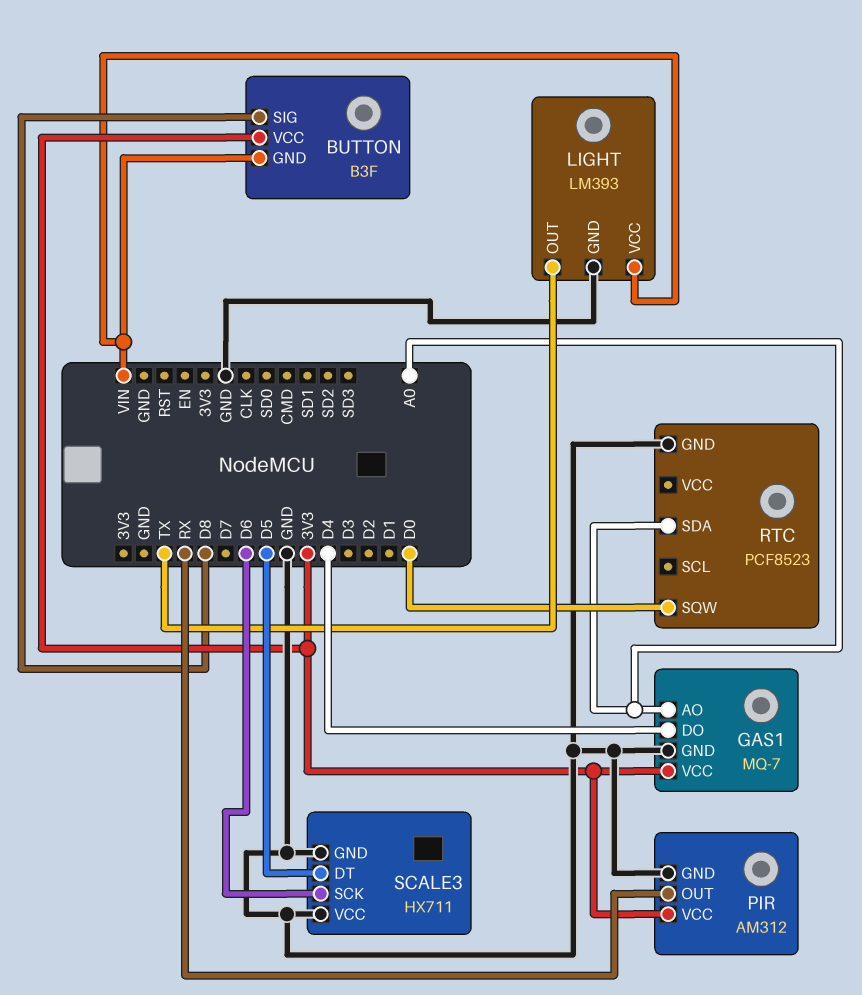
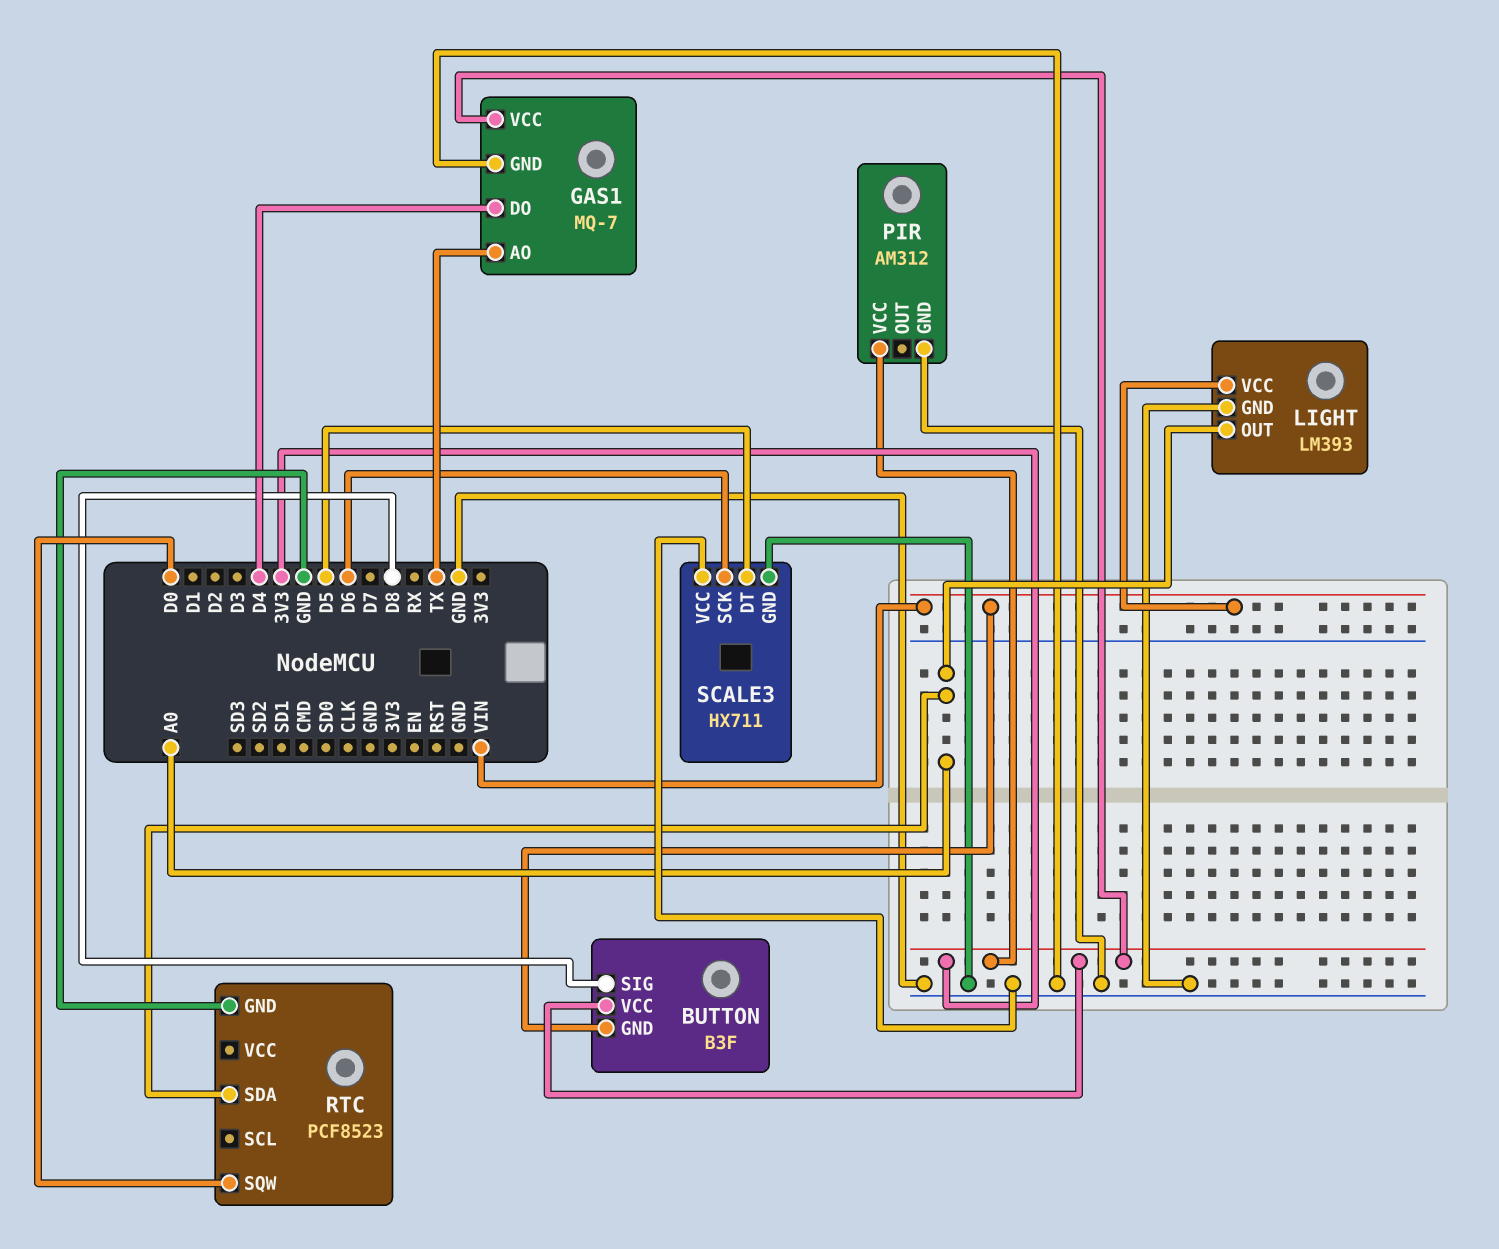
GAS1 pin AO: A0 -> TX
LIGHT pin OUT: TX -> A0
PIR pin OUT: RX -> none

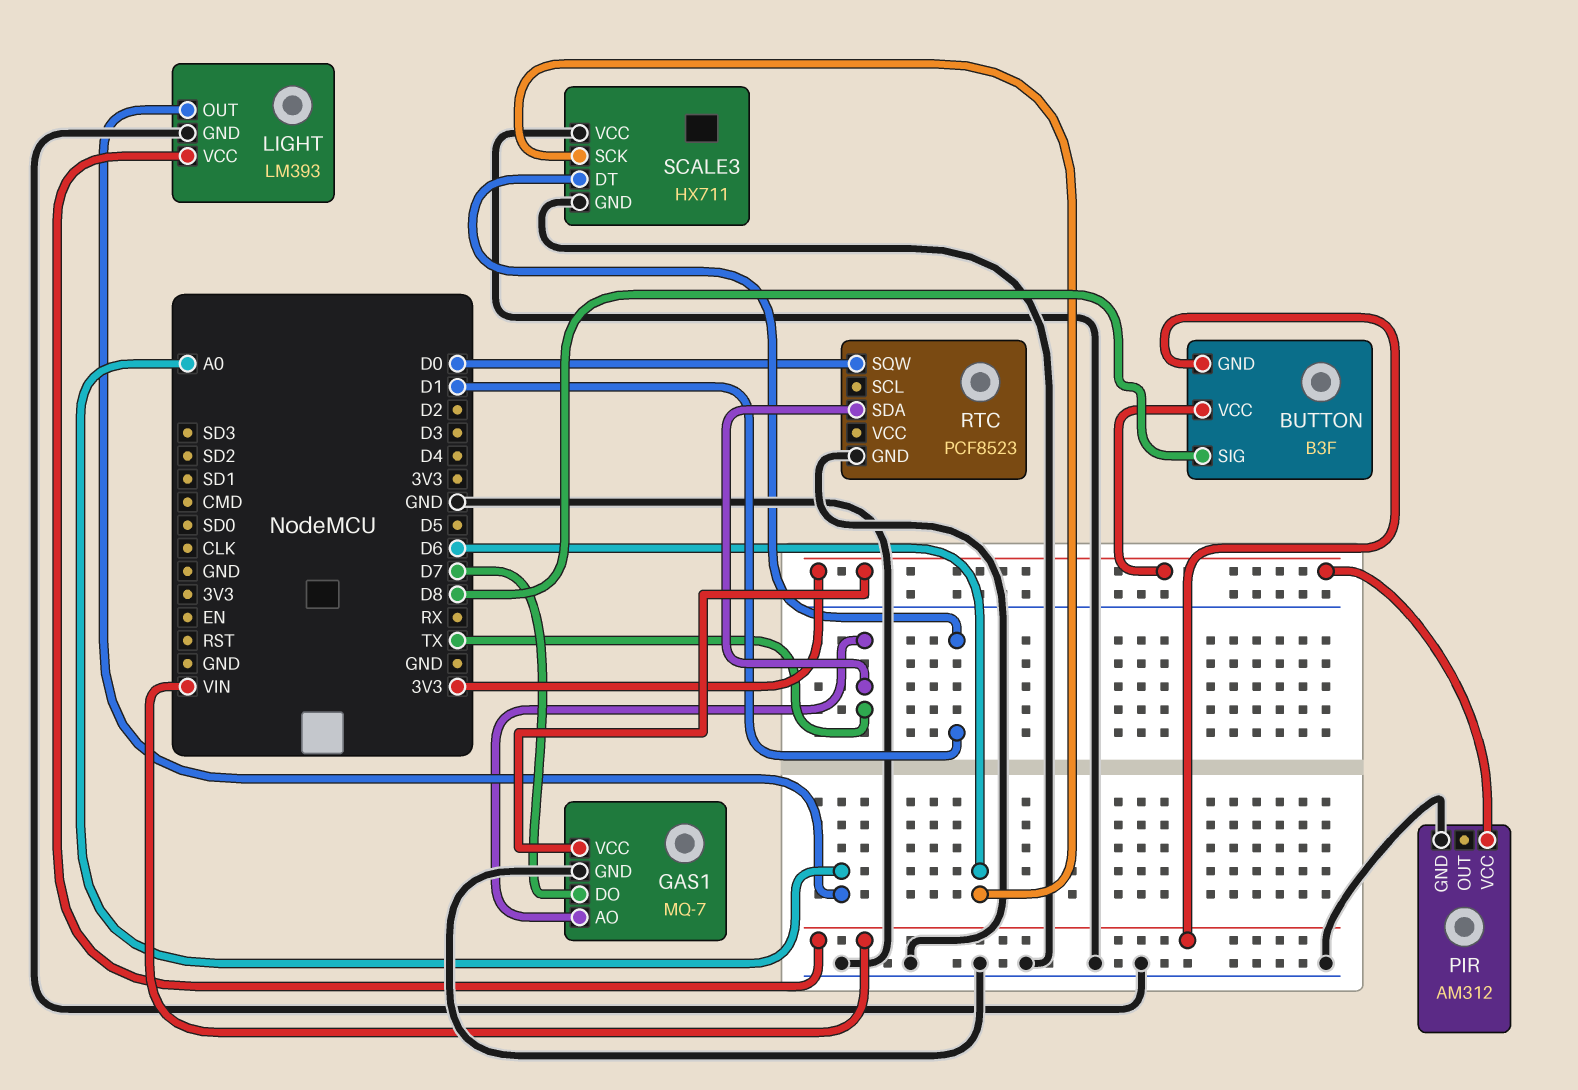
GAS1 pin DO: D4 -> D7
RTC pin SDA: A0 -> TX
SCALE3 pin DT: D5 -> D1

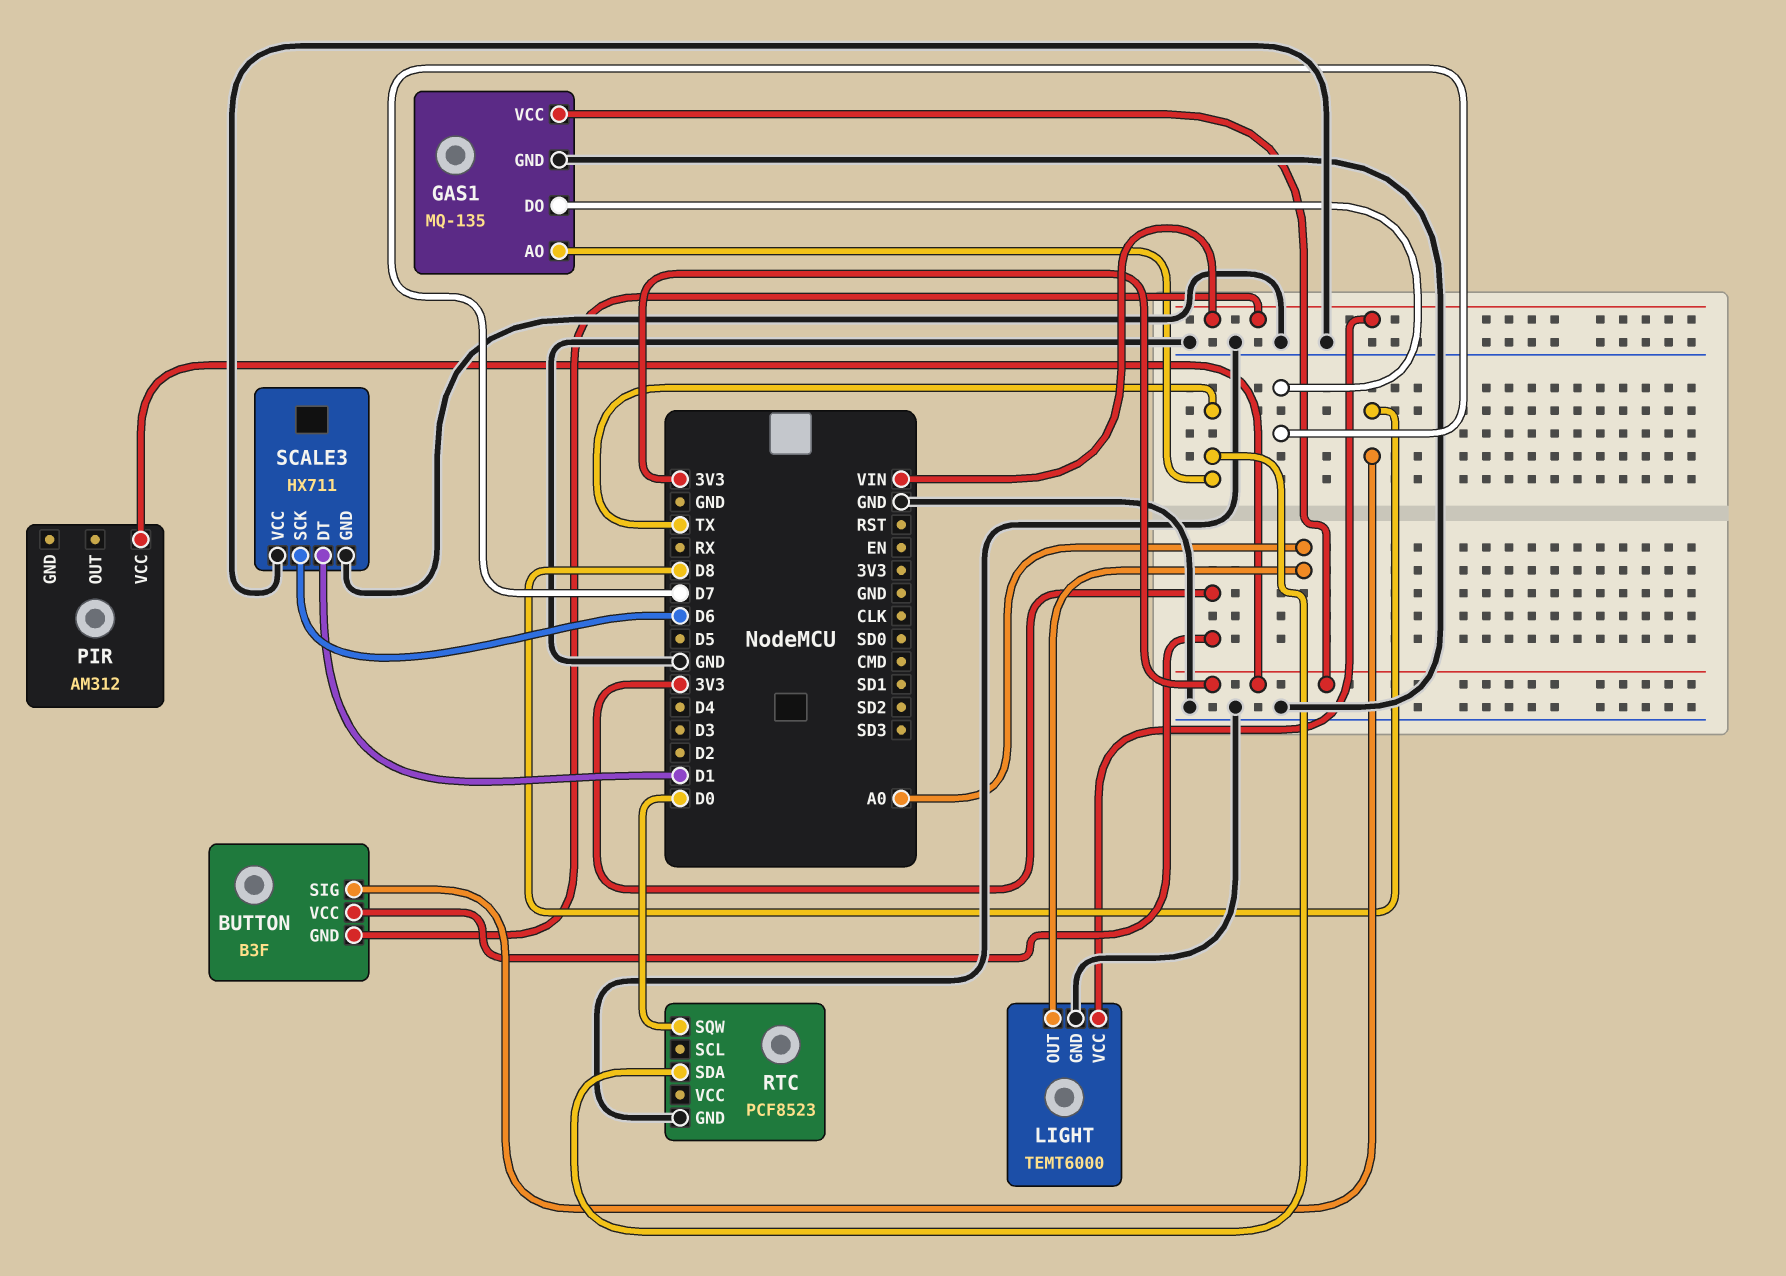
GAS1: MQ-7 -> MQ-135
LIGHT: LM393 -> TEMT6000
PIR pin GND: GND -> none

